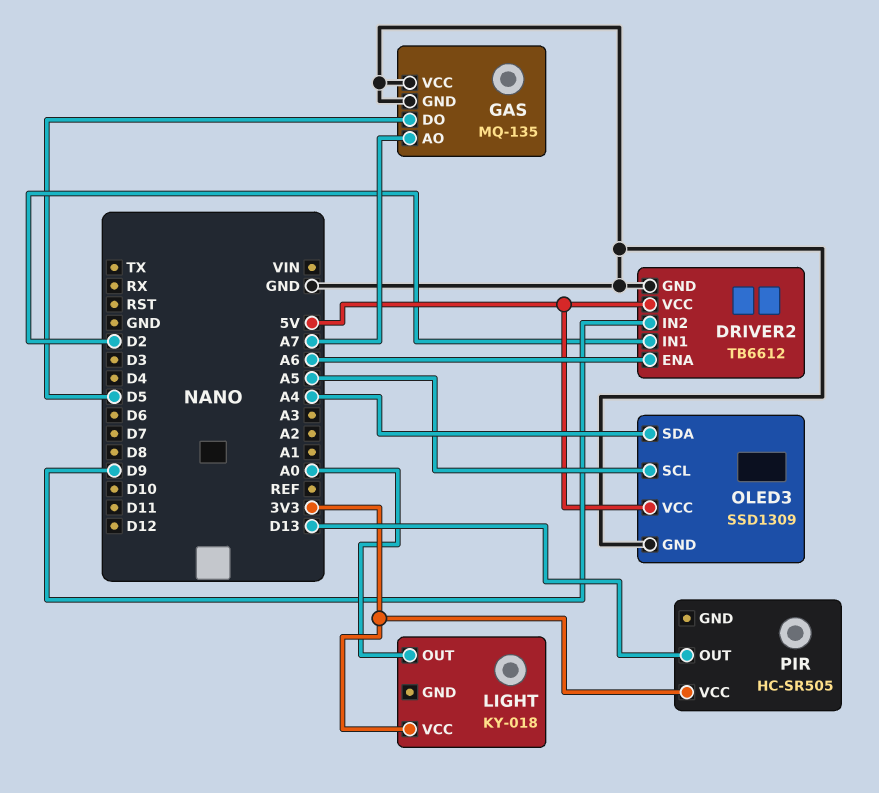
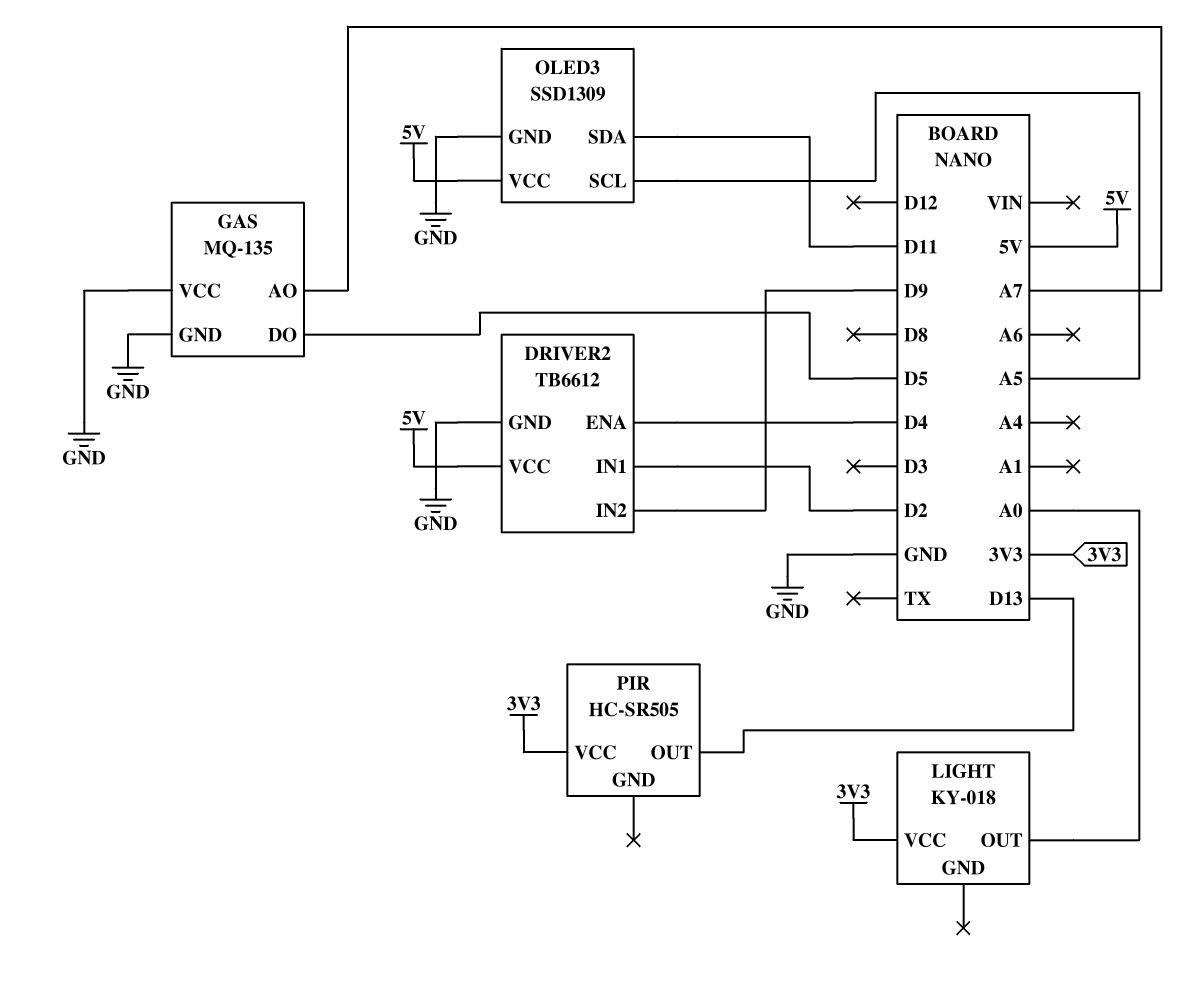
DRIVER2 pin ENA: A6 -> D4
OLED3 pin SDA: A4 -> D11

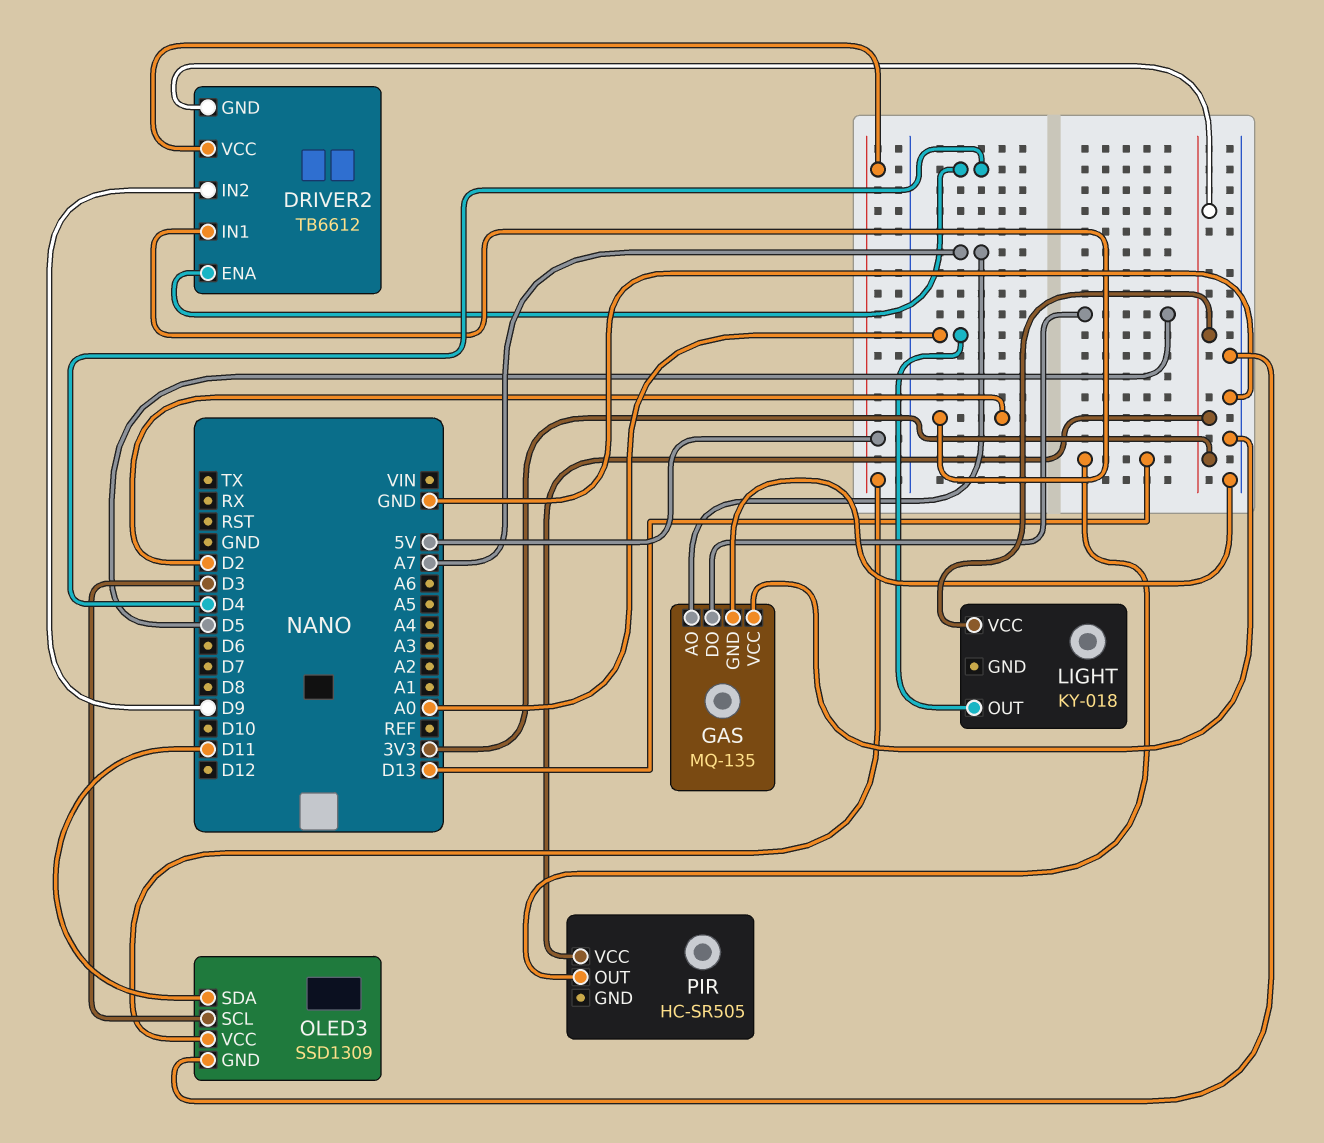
DRIVER2 pin GND: GND -> 3V3
OLED3 pin SCL: A5 -> D3

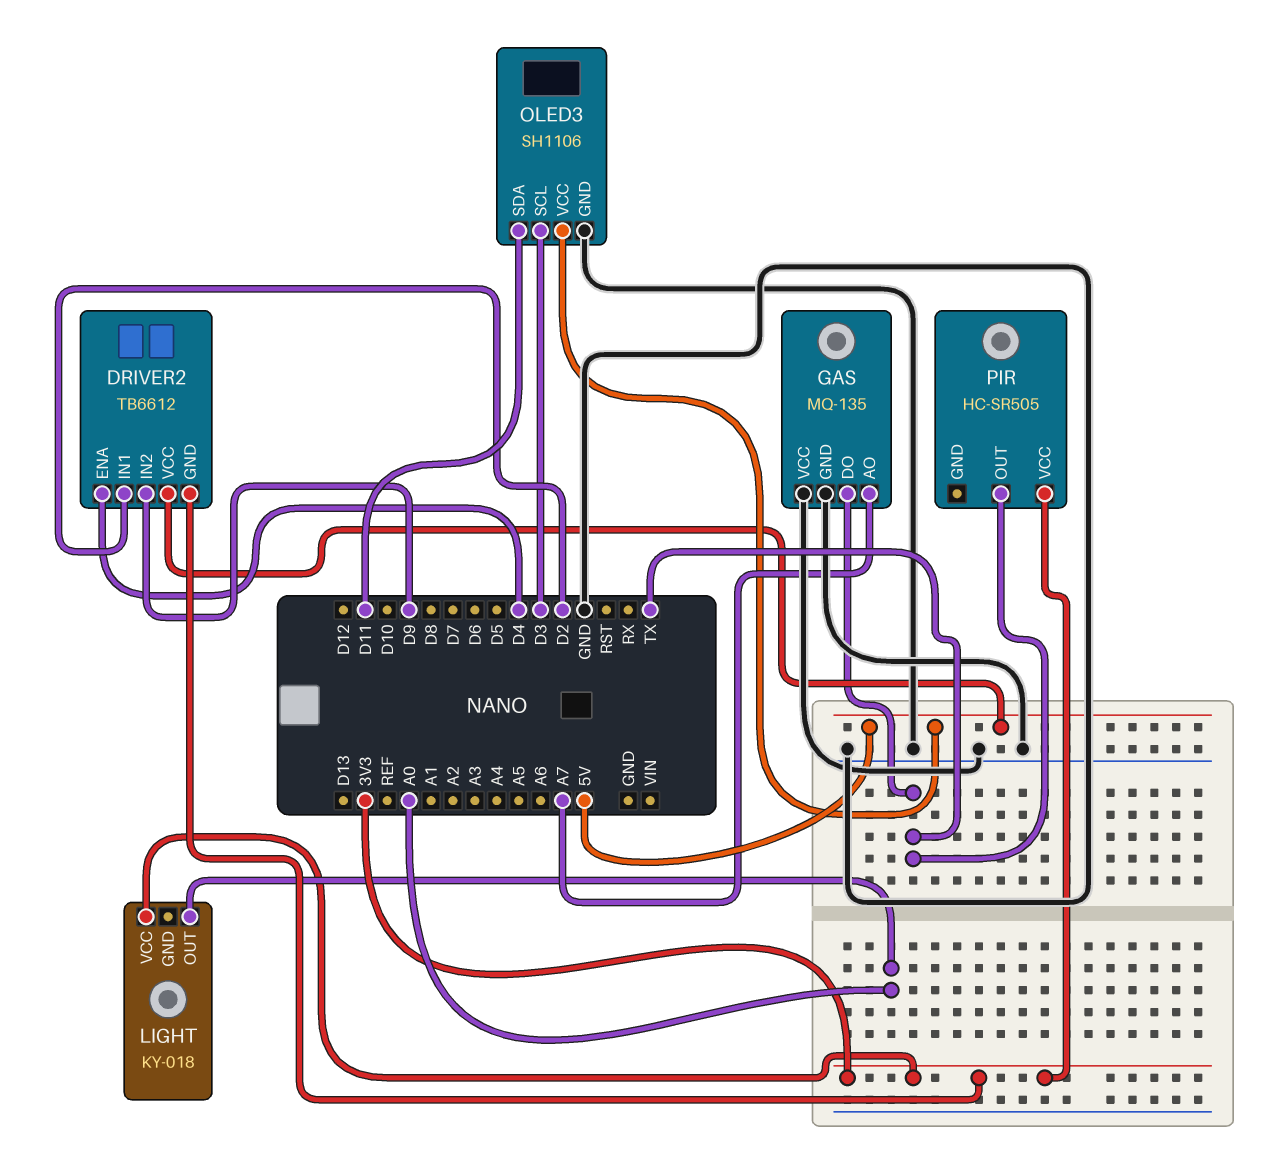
GAS pin DO: D5 -> TX
OLED3: SSD1309 -> SH1106
PIR pin OUT: D13 -> TX

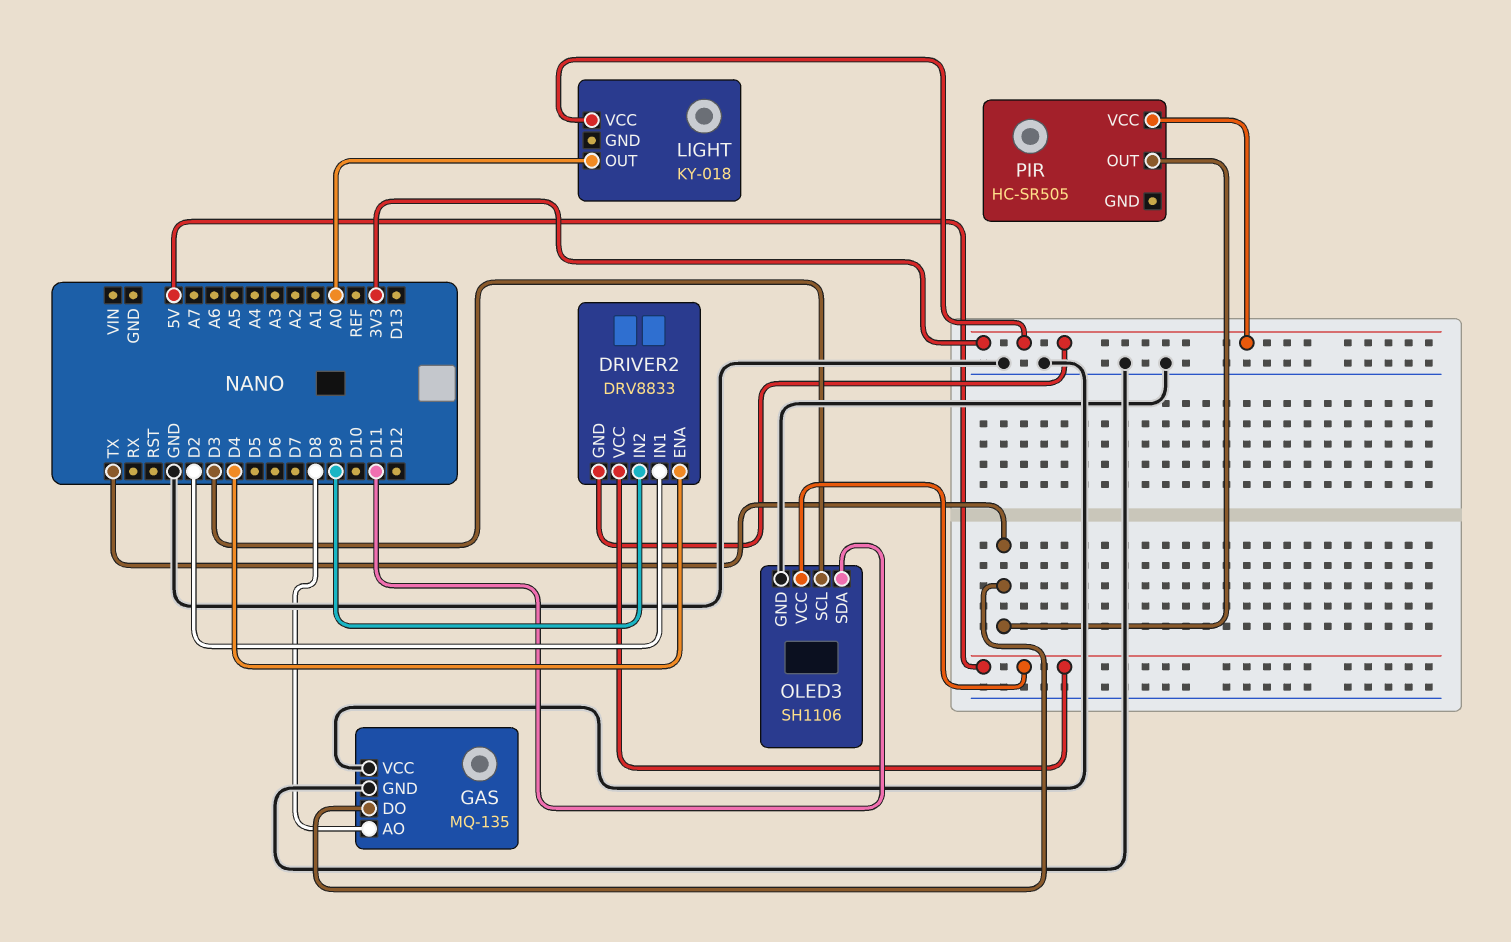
DRIVER2: TB6612 -> DRV8833
GAS pin AO: A7 -> D8

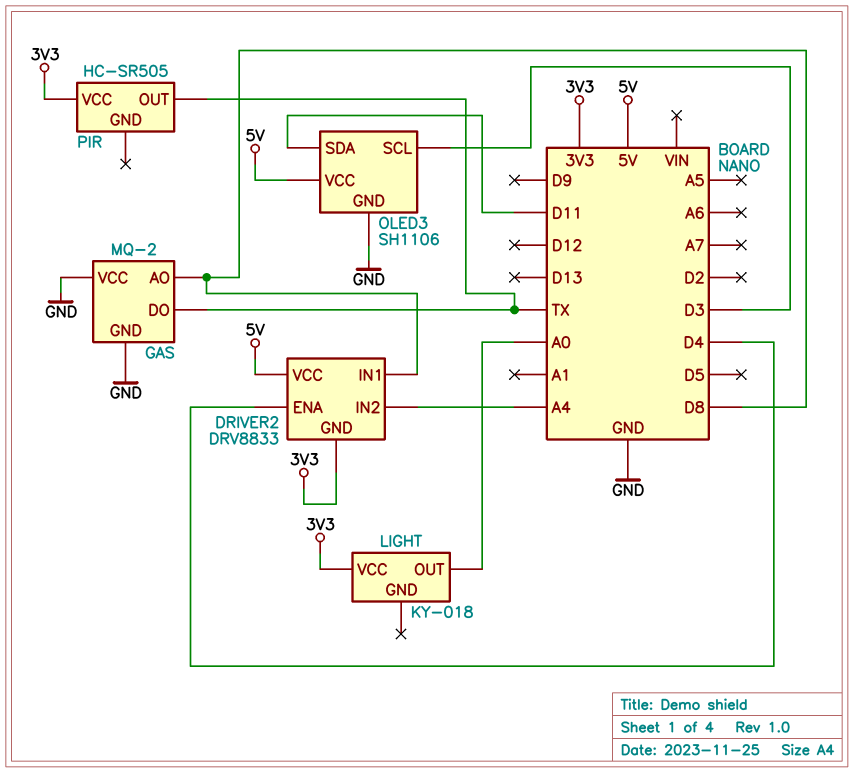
DRIVER2 pin IN1: D2 -> D8
DRIVER2 pin IN2: D9 -> A4
GAS: MQ-135 -> MQ-2

